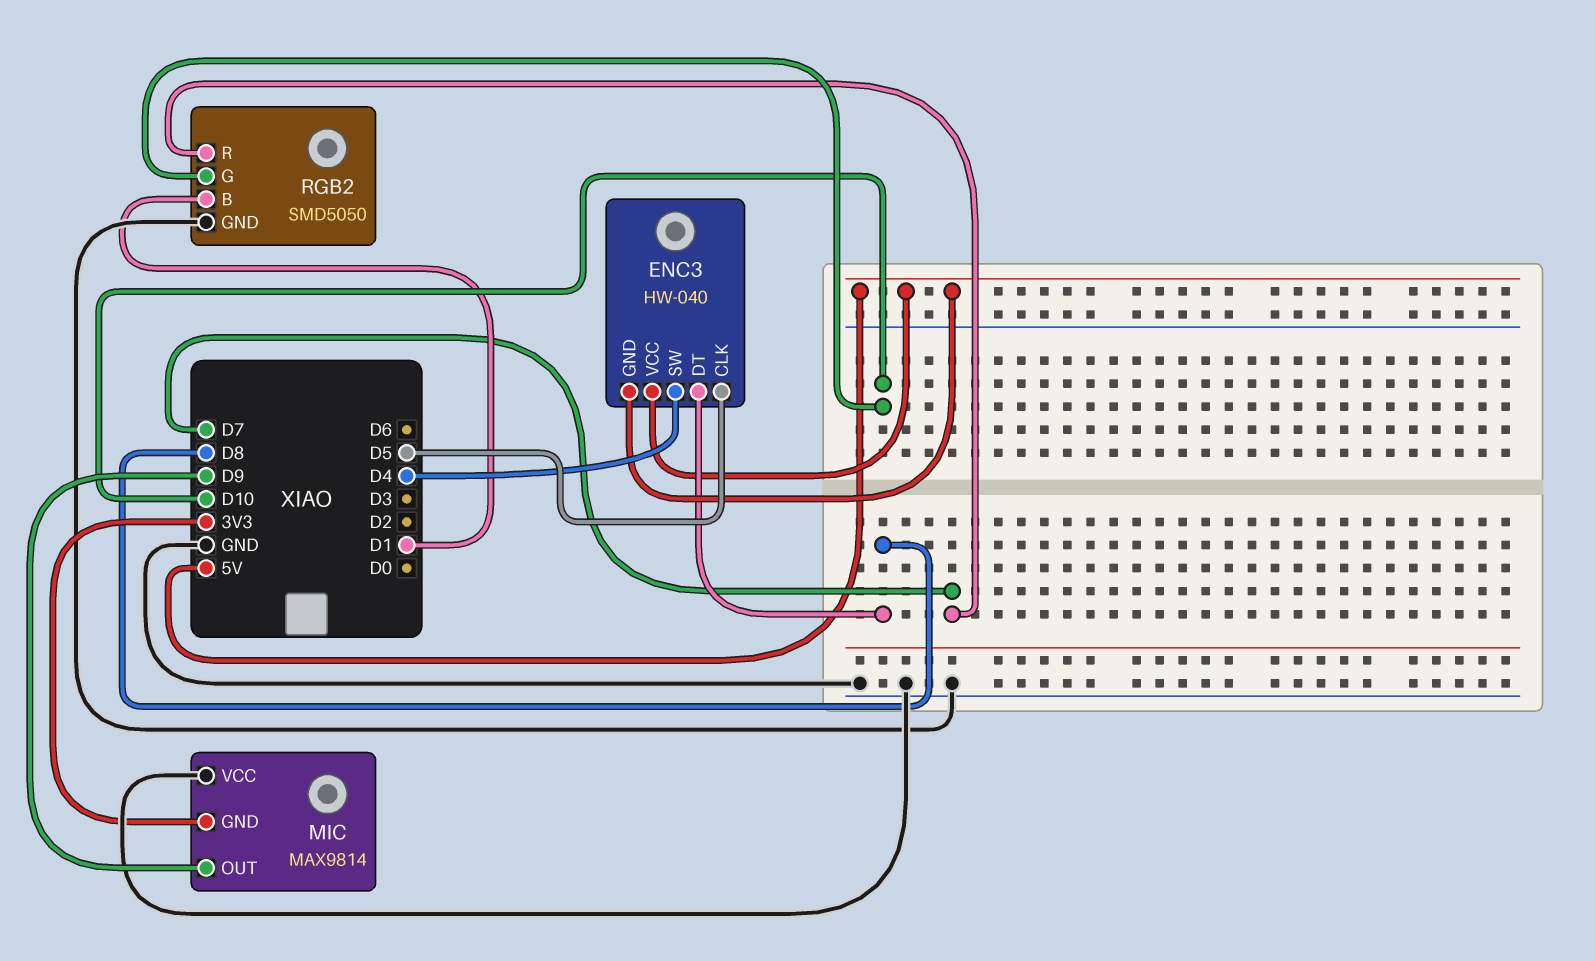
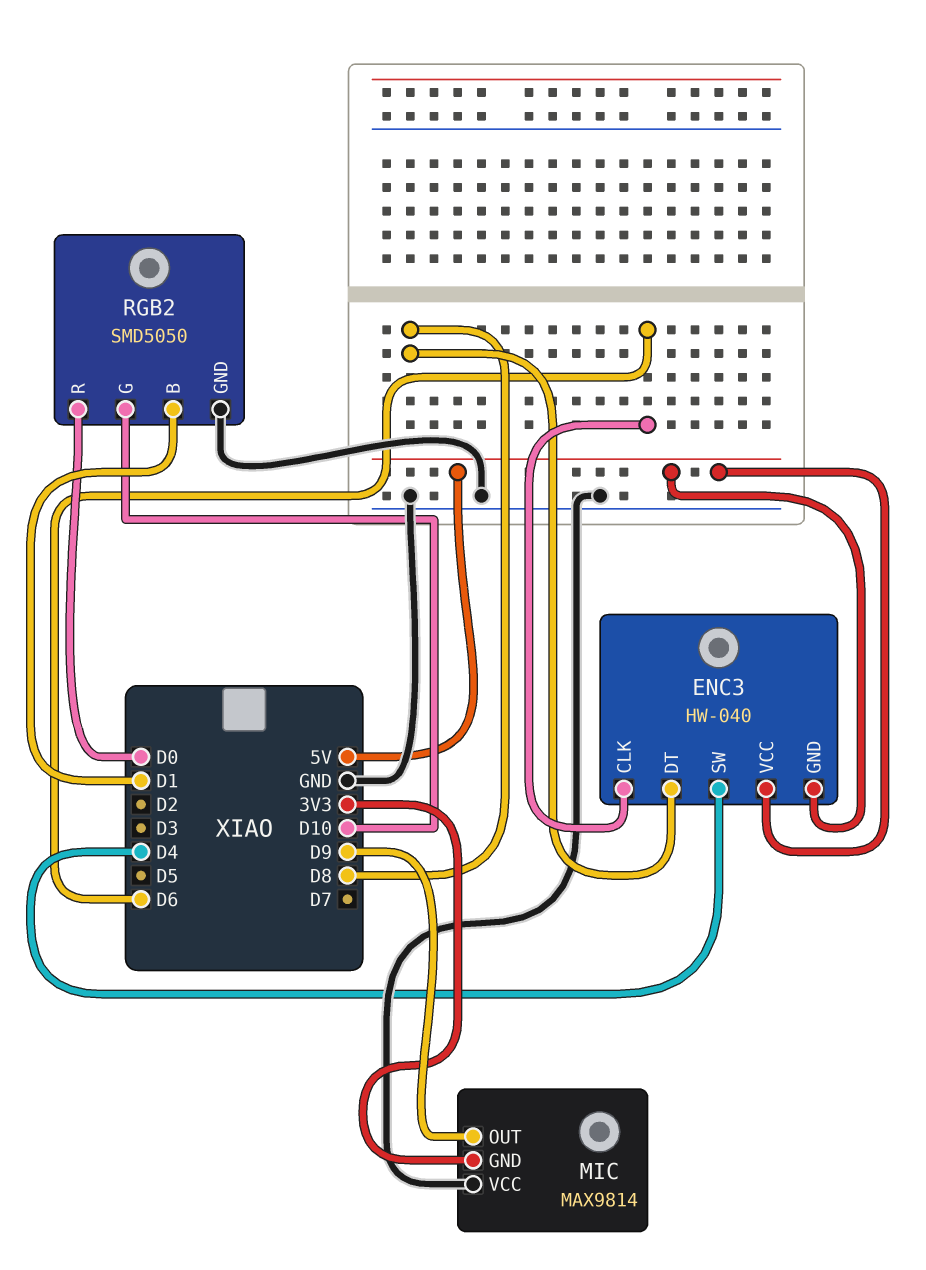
ENC3 pin CLK: D5 -> D6
RGB2 pin R: D7 -> D0

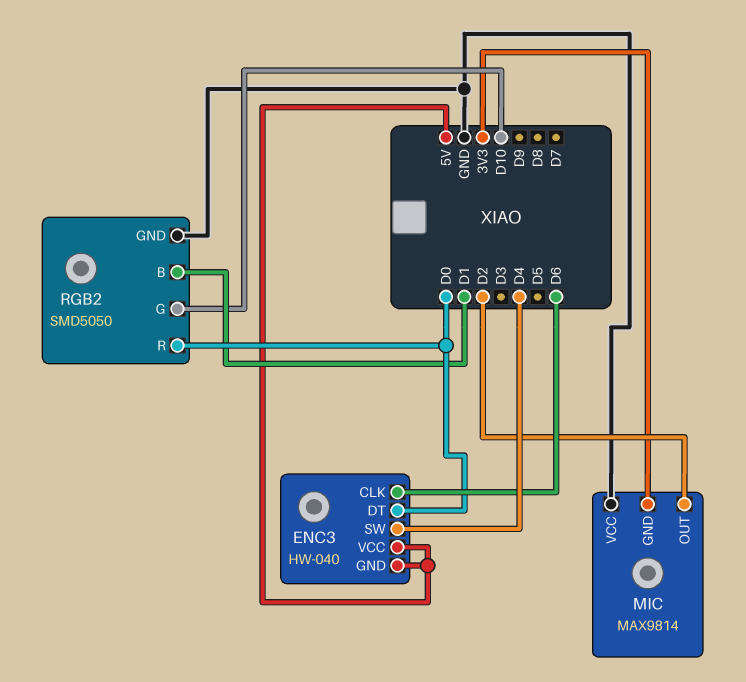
ENC3 pin DT: D8 -> D0
MIC pin OUT: D9 -> D2

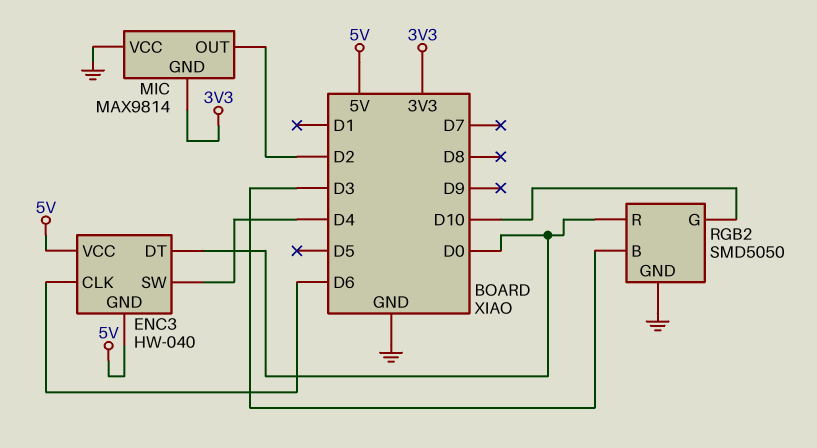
RGB2 pin B: D1 -> D3

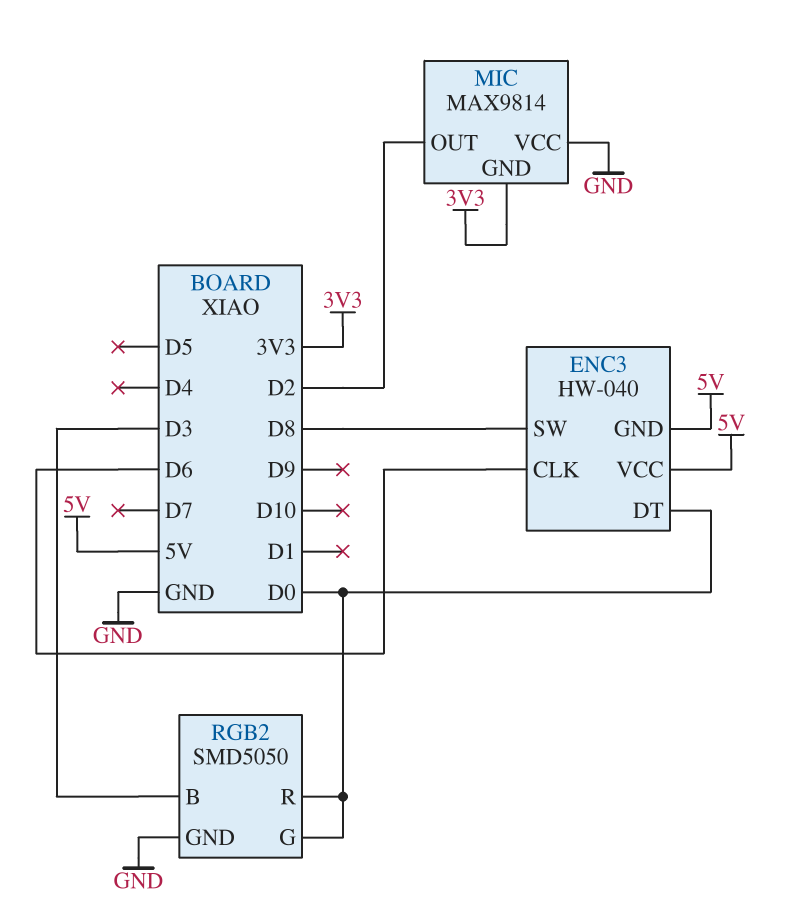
ENC3 pin SW: D4 -> D8
RGB2 pin G: D10 -> D0

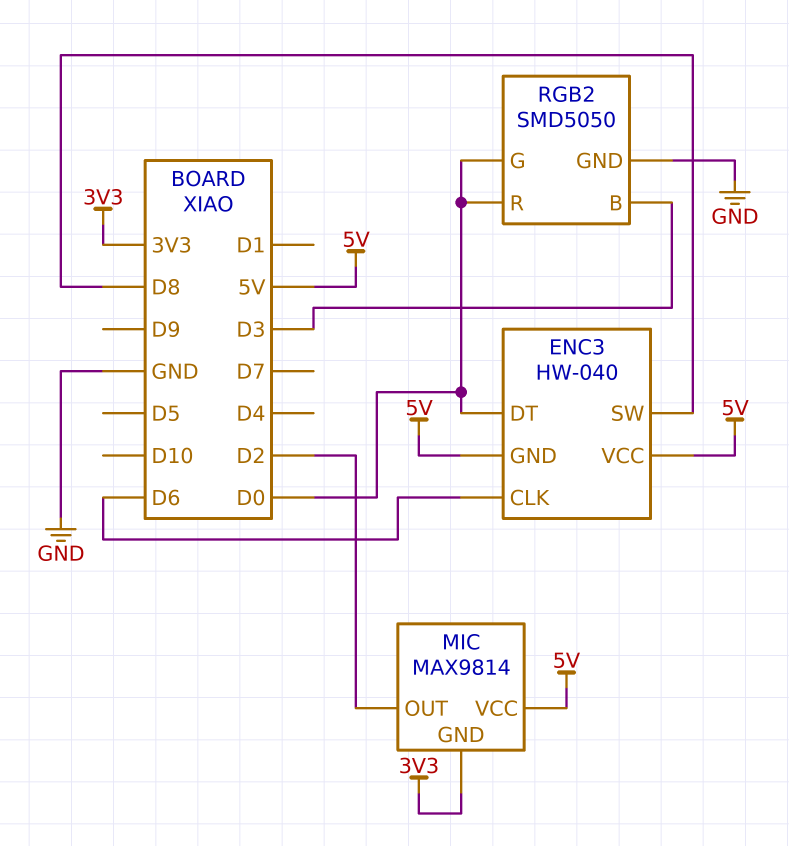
MIC pin VCC: GND -> 5V

